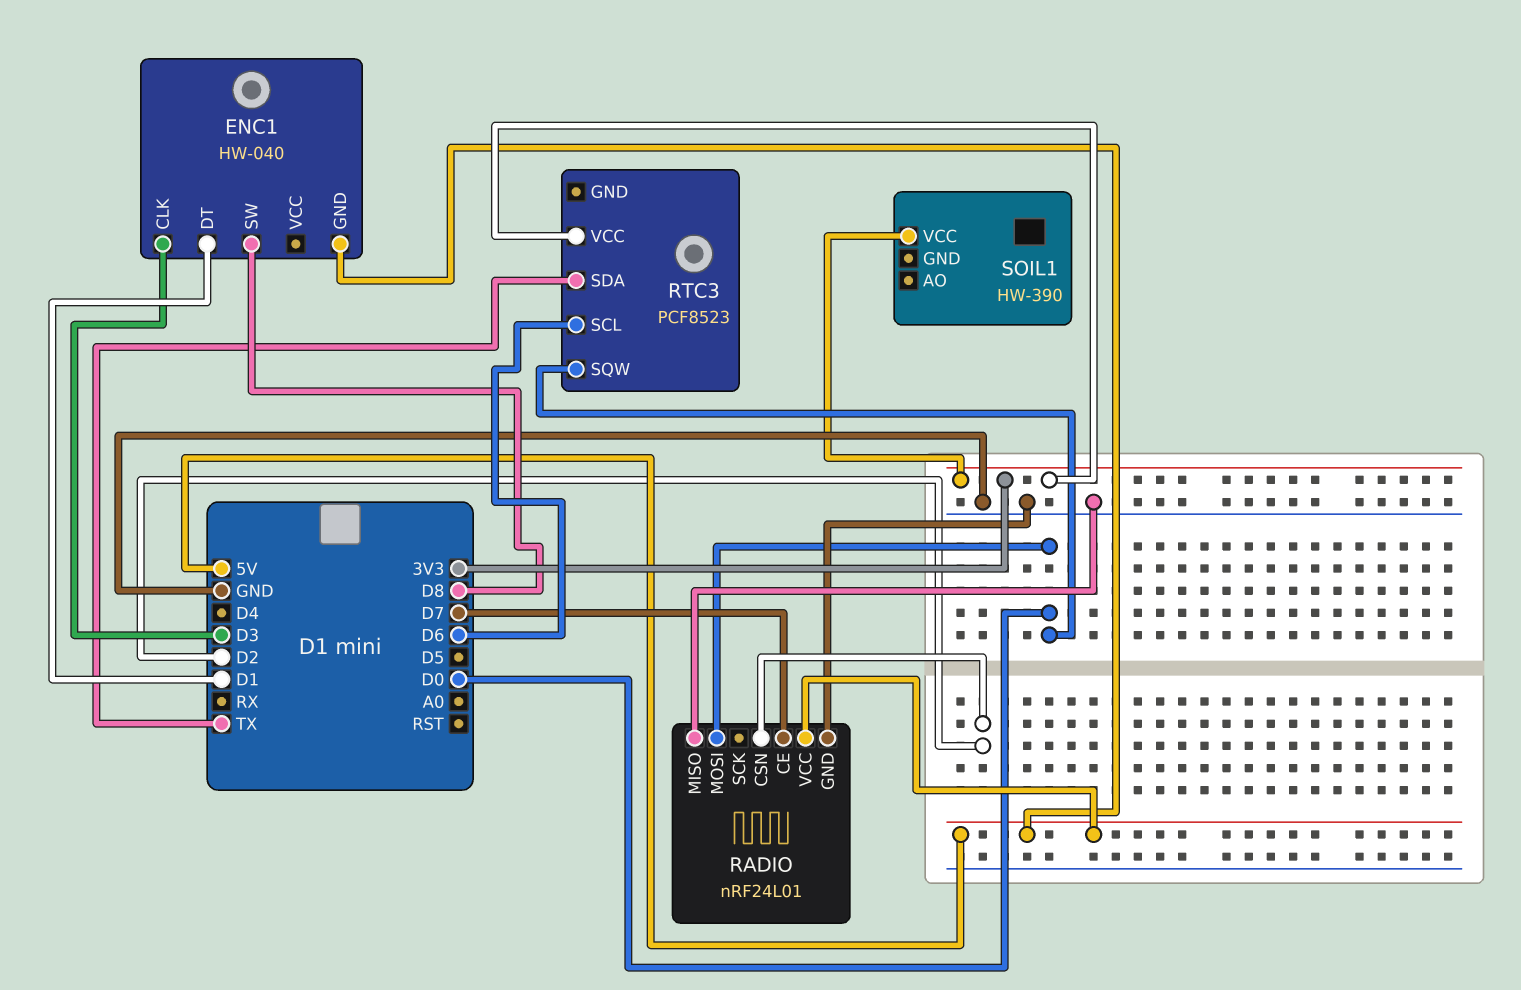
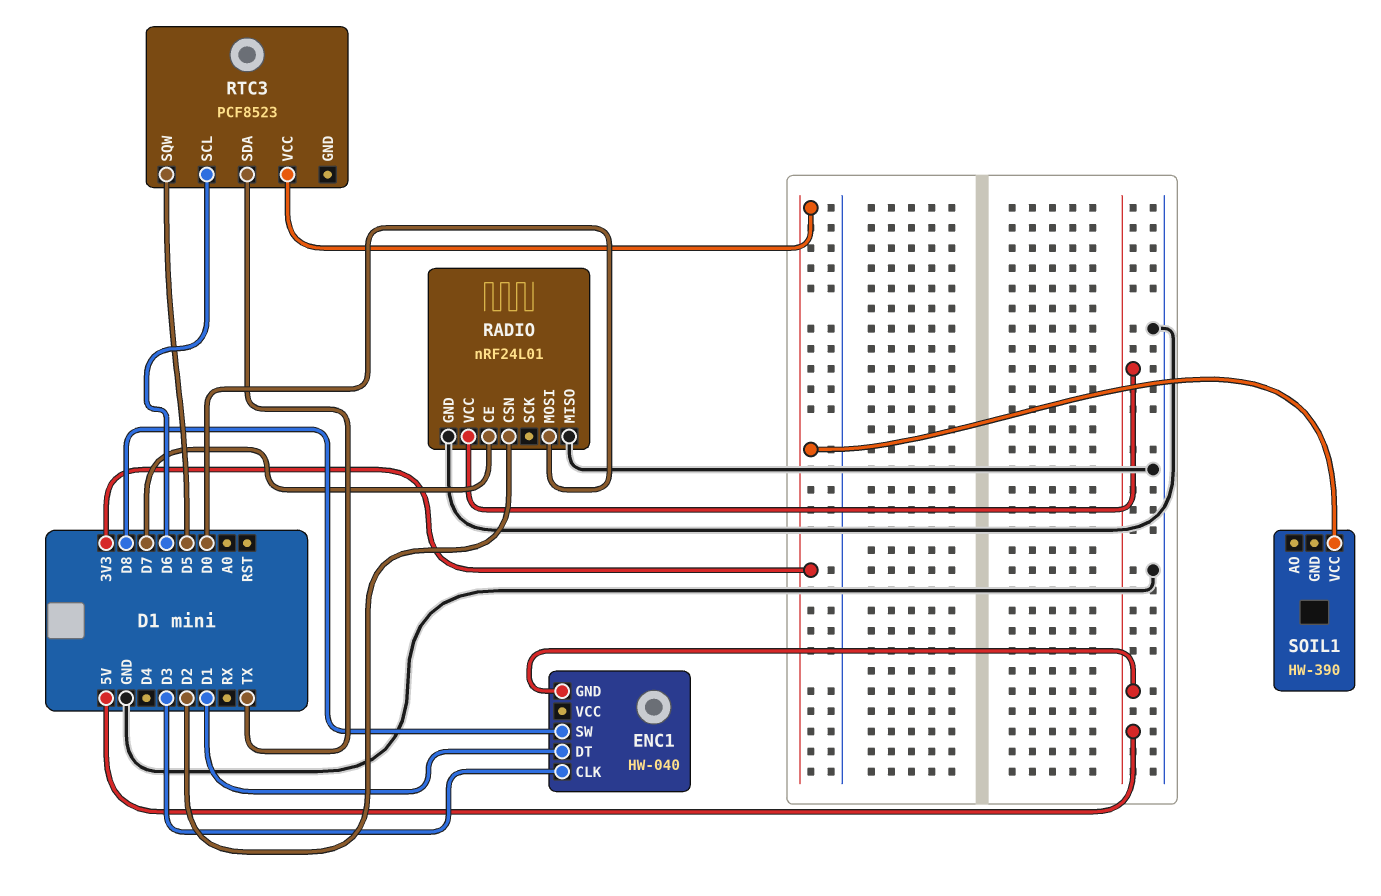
RTC3 pin SQW: D0 -> D5

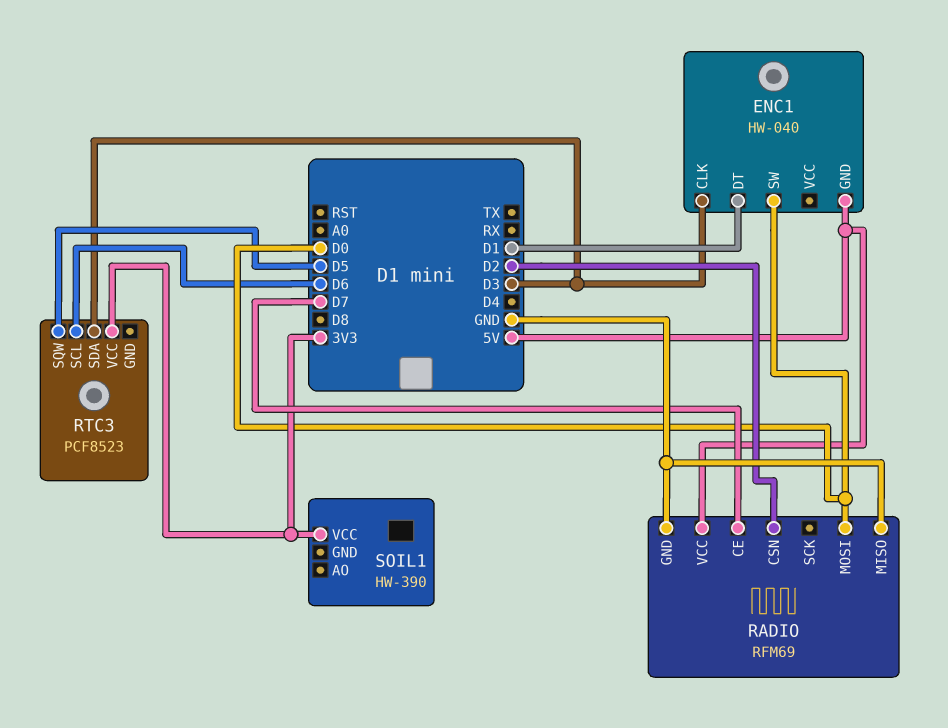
ENC1 pin SW: D8 -> D0
RADIO: nRF24L01 -> RFM69
RTC3 pin SDA: TX -> D3

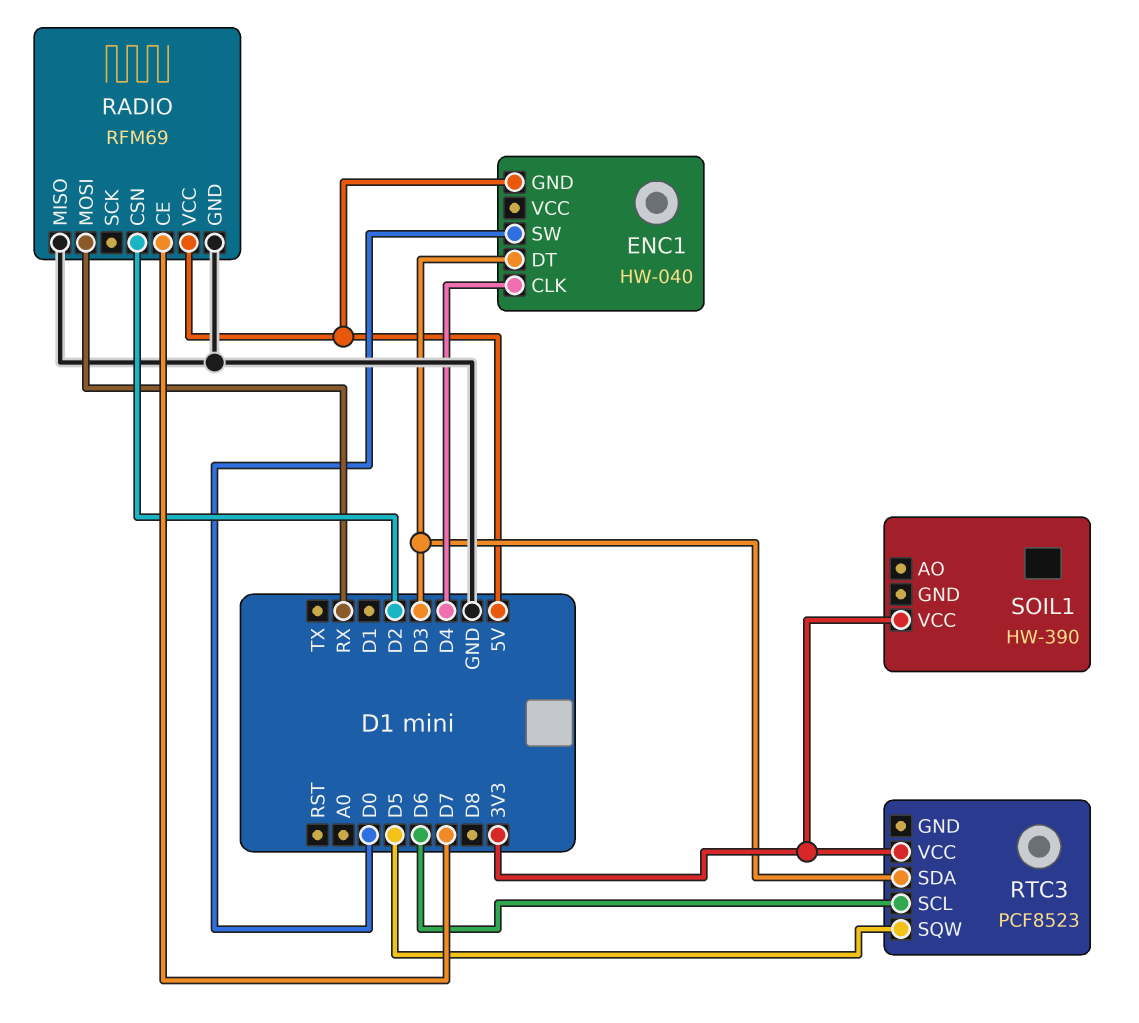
ENC1 pin CLK: D3 -> D4
ENC1 pin DT: D1 -> D3
RADIO pin MOSI: D0 -> RX

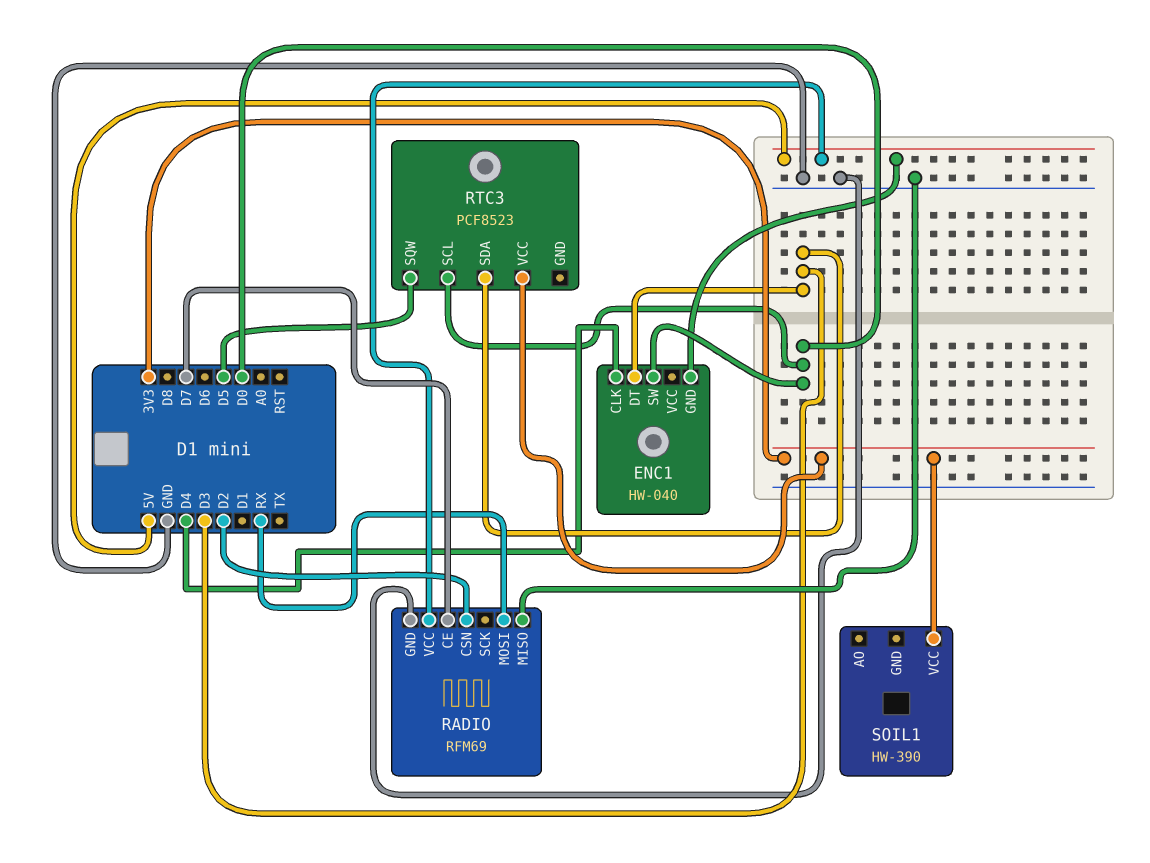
RTC3 pin SCL: D6 -> D0

